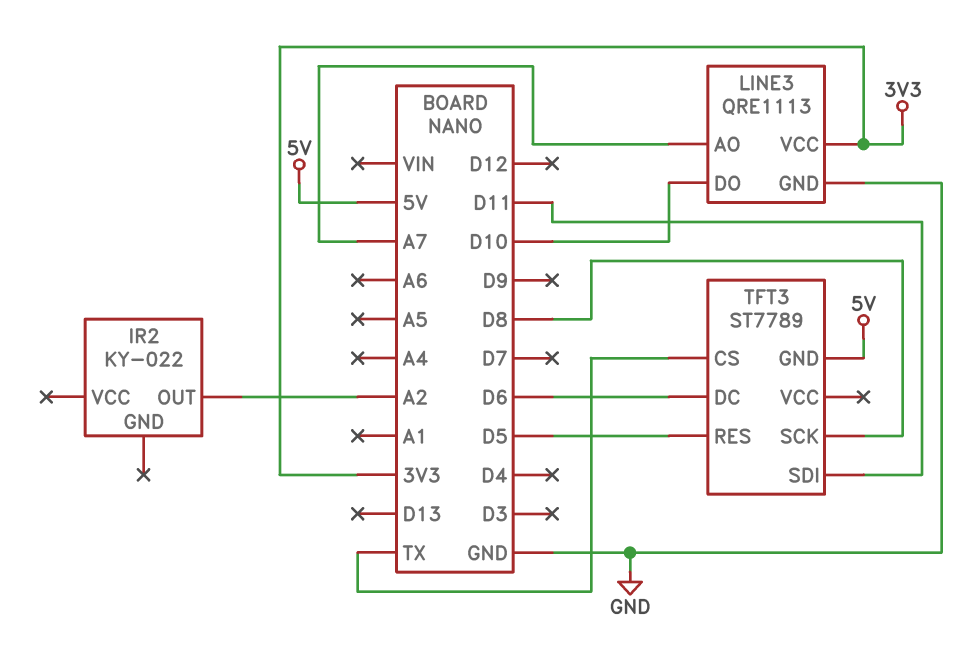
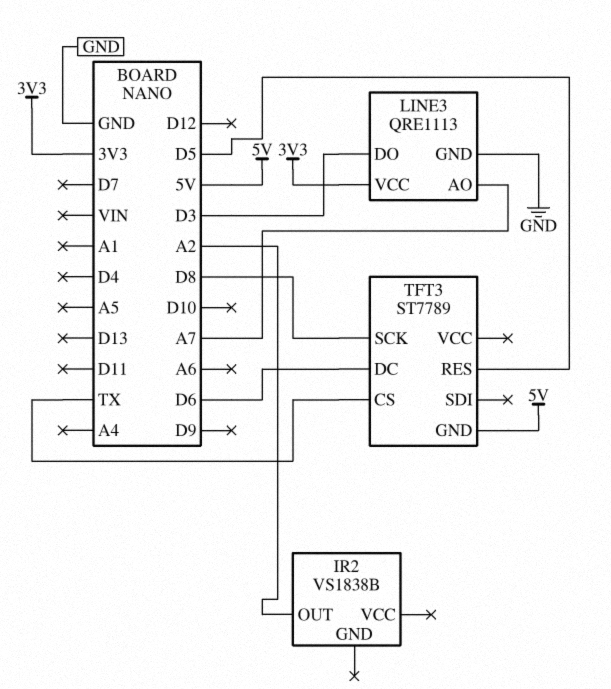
IR2: KY-022 -> VS1838B
LINE3 pin DO: D10 -> D3
TFT3 pin SDI: D11 -> none

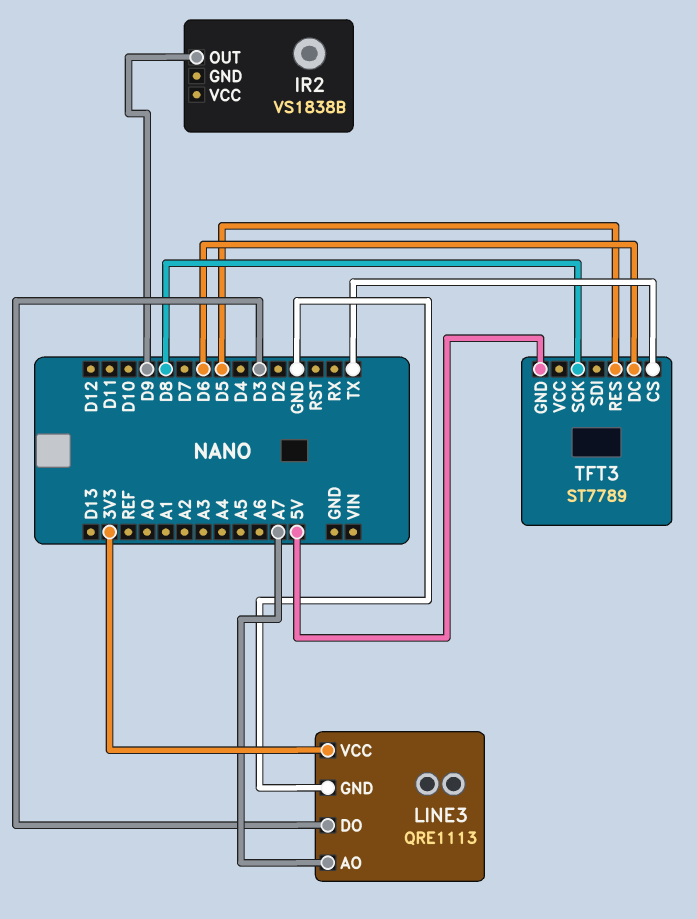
IR2 pin OUT: A2 -> D9

